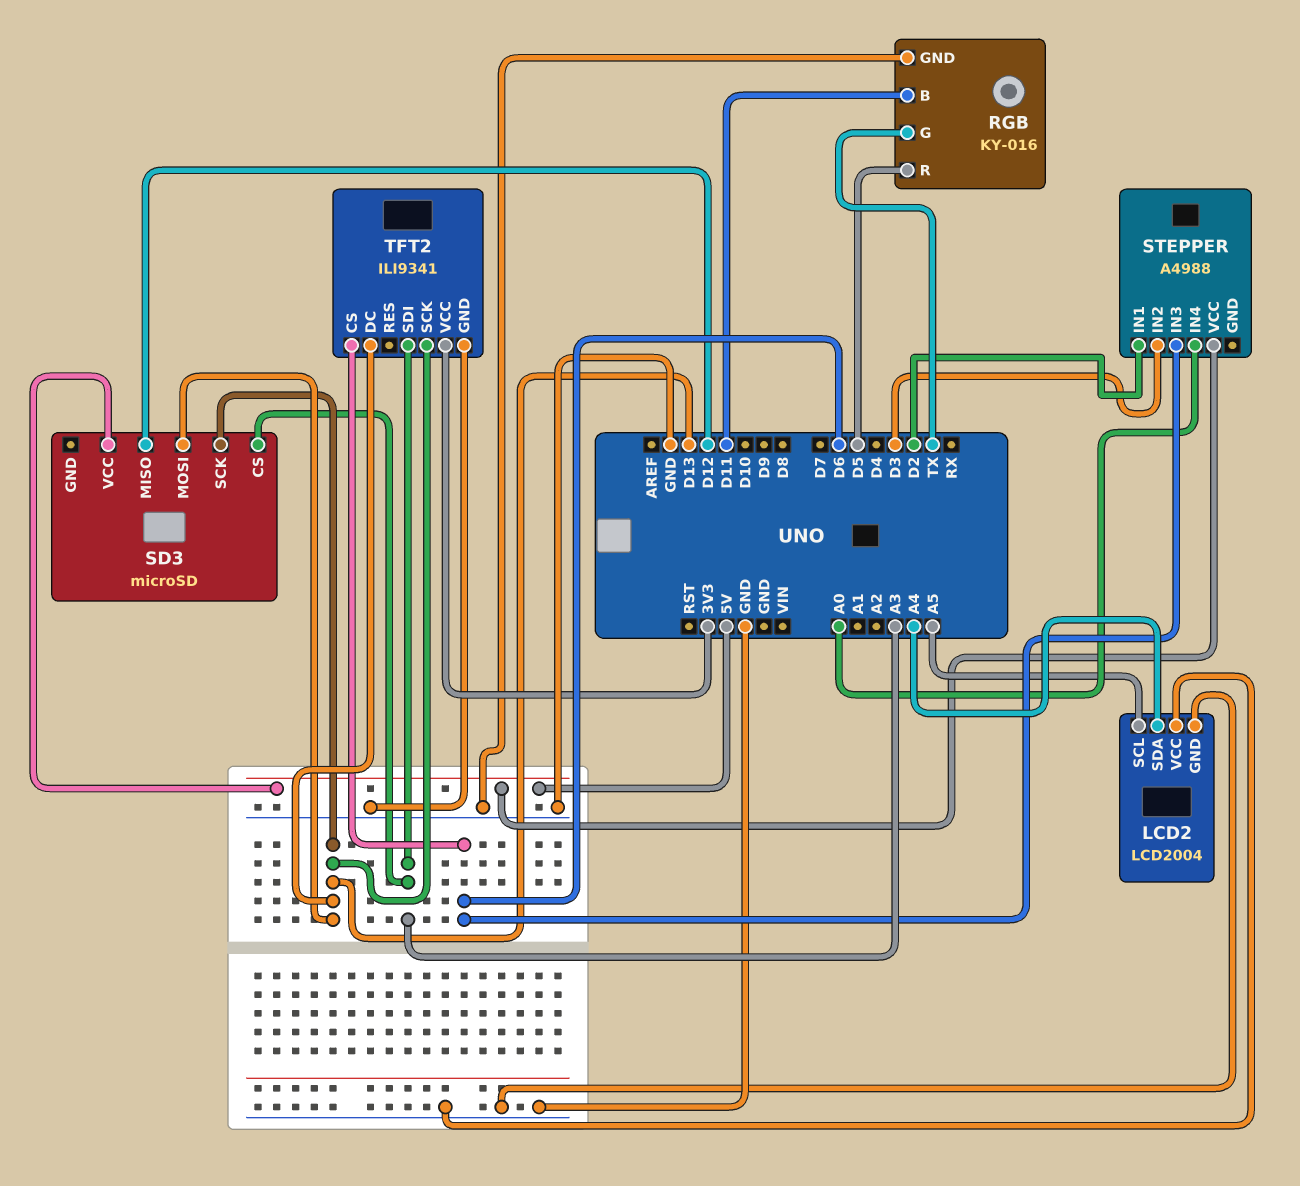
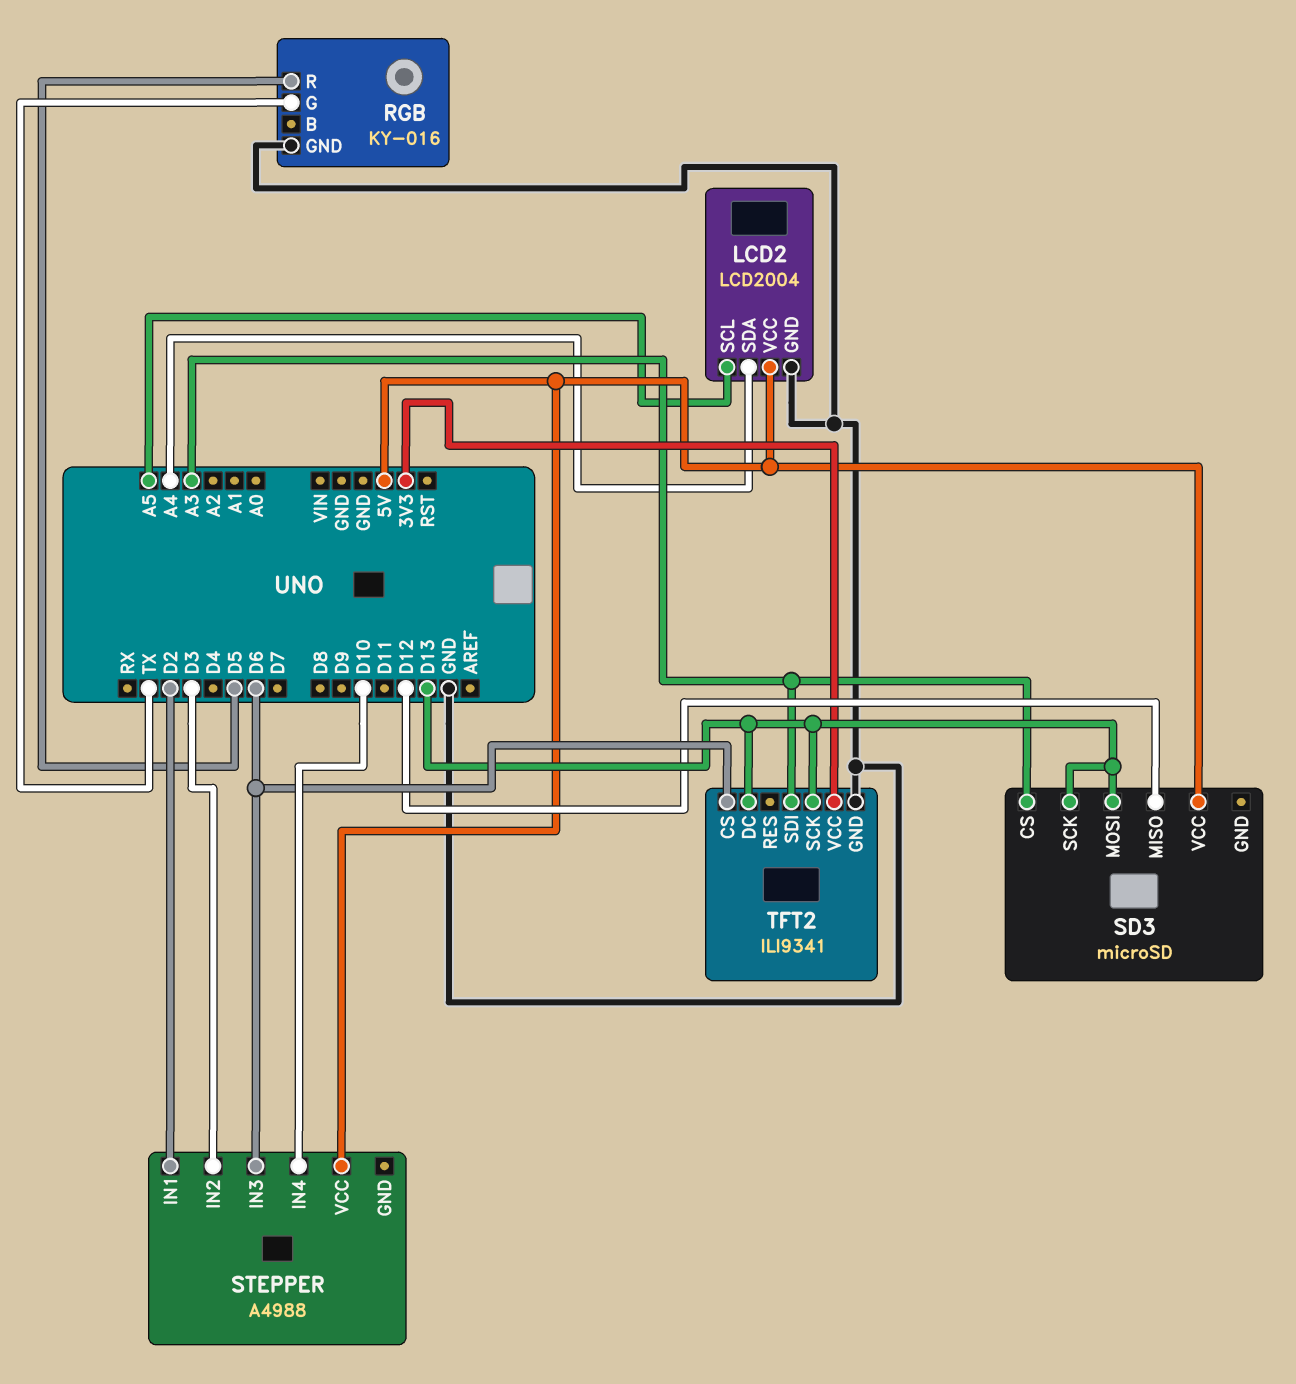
LCD2 pin VCC: GND -> 5V
RGB pin B: D11 -> none
STEPPER pin IN4: A0 -> D10

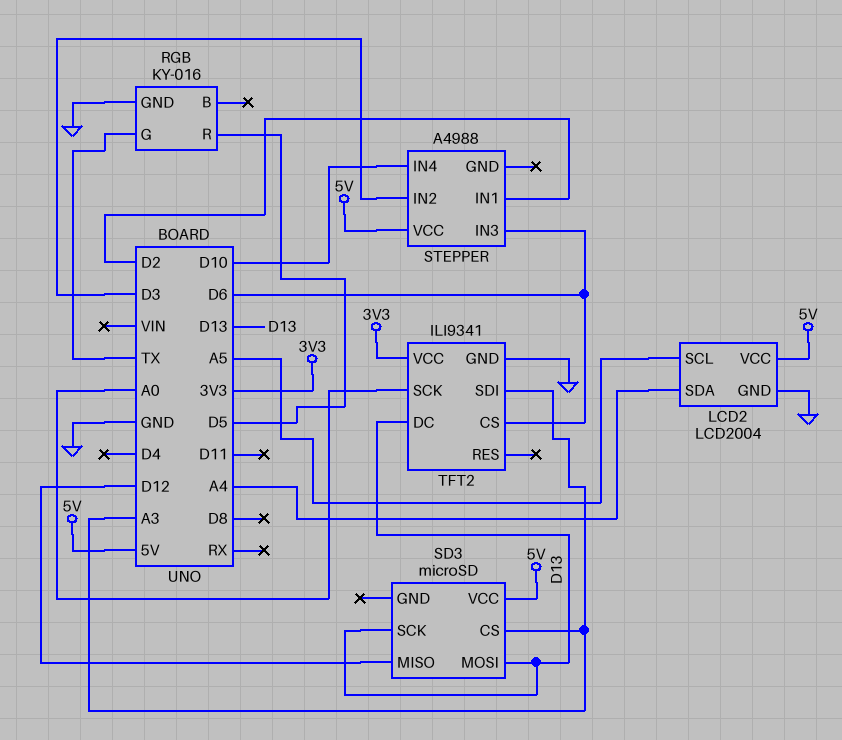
TFT2 pin SCK: D13 -> A0

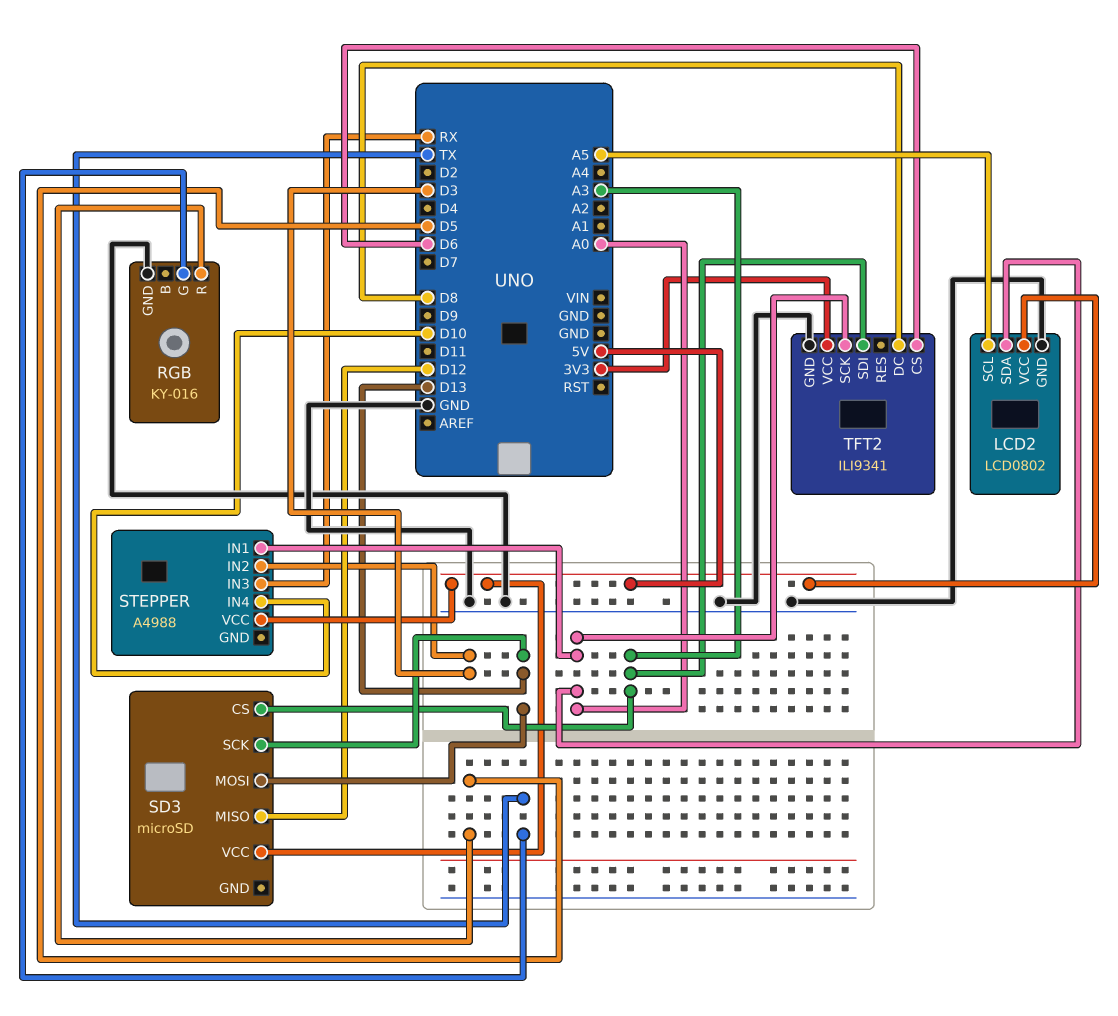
LCD2: LCD2004 -> LCD0802
LCD2 pin SDA: A4 -> A0
STEPPER pin IN1: D2 -> A0
STEPPER pin IN3: D6 -> RX
TFT2 pin DC: D13 -> D8

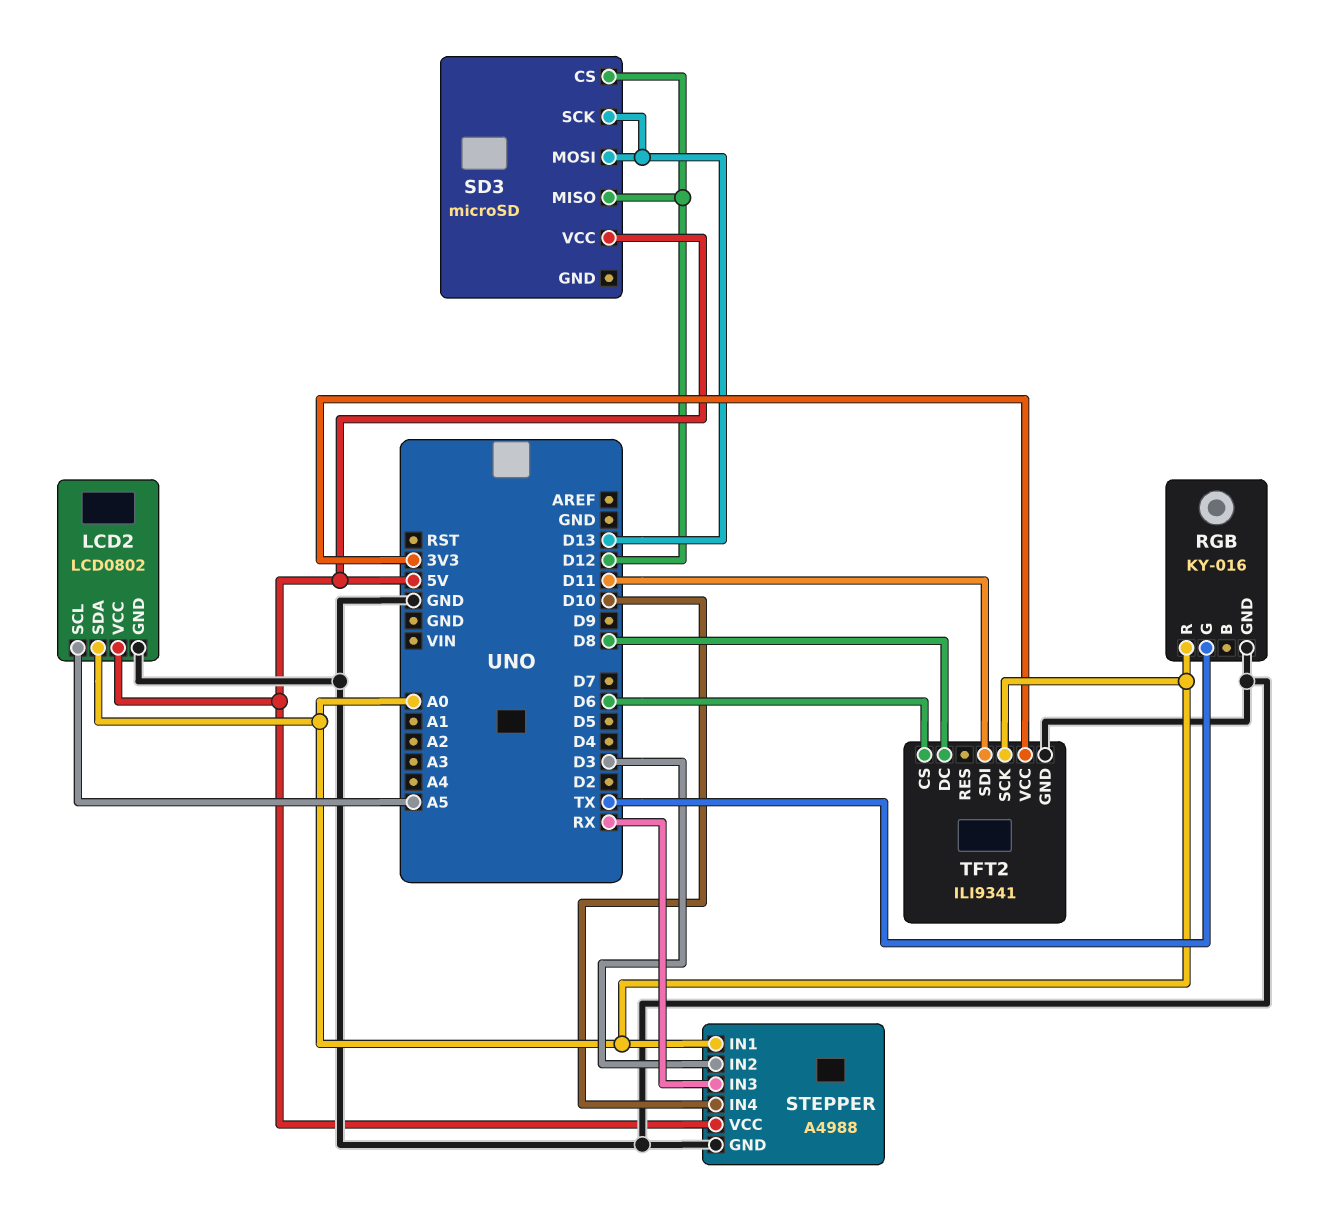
RGB pin R: D5 -> A0
SD3 pin CS: A3 -> D12
STEPPER pin GND: none -> GND
TFT2 pin SDI: A3 -> D11

